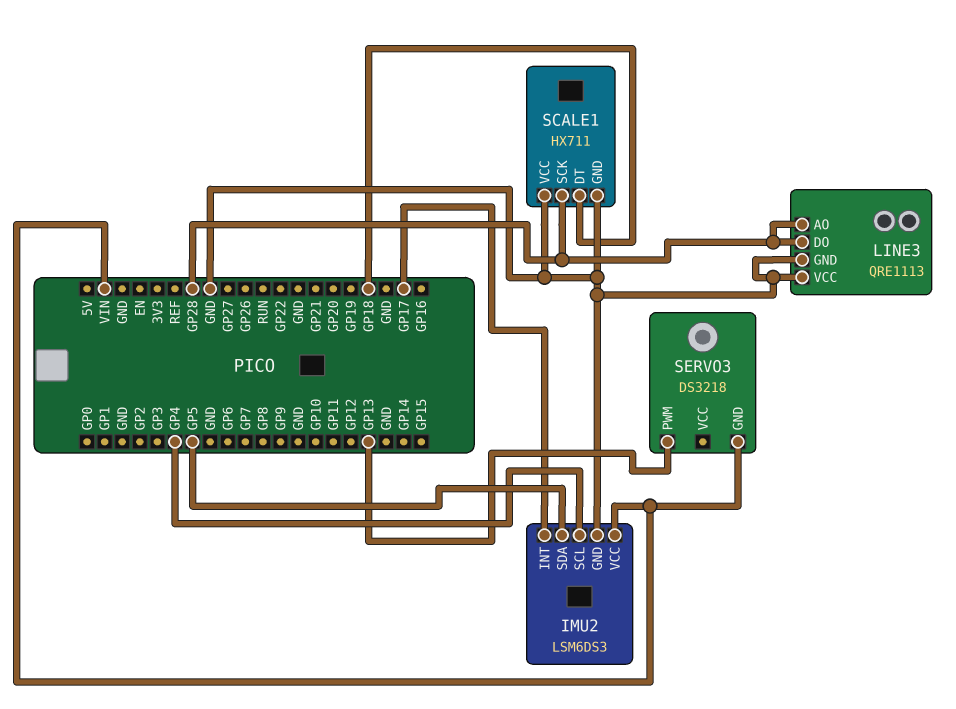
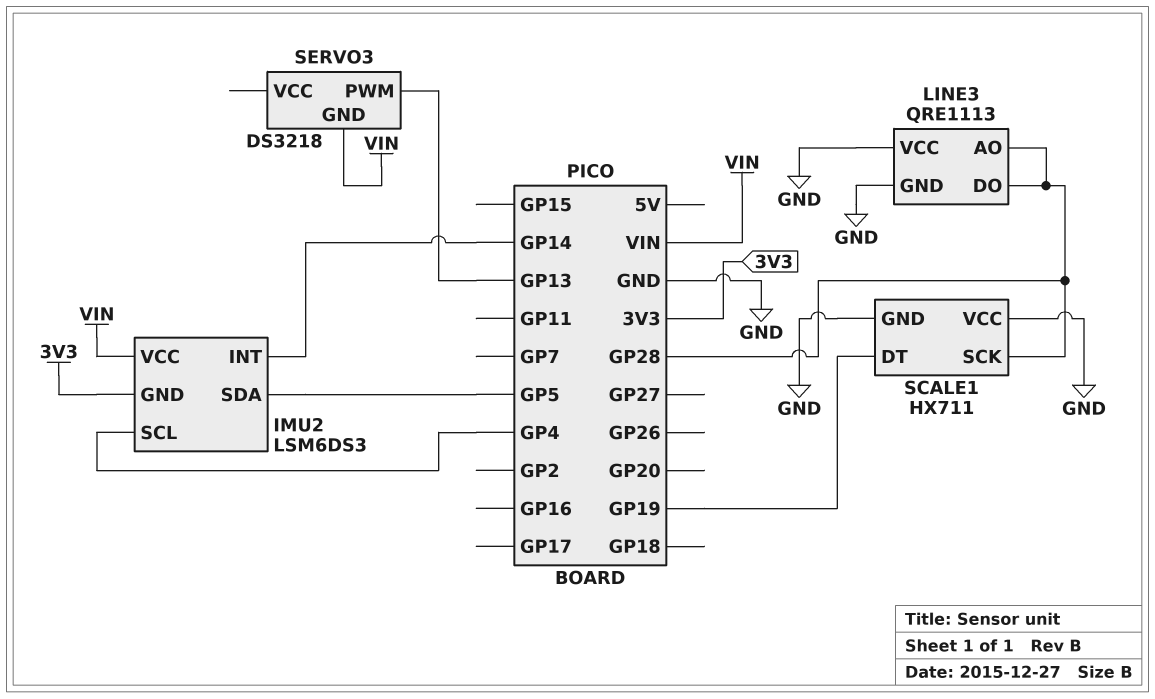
IMU2 pin GND: GND -> 3V3
IMU2 pin INT: GP17 -> GP14
SCALE1 pin DT: GP18 -> GP19

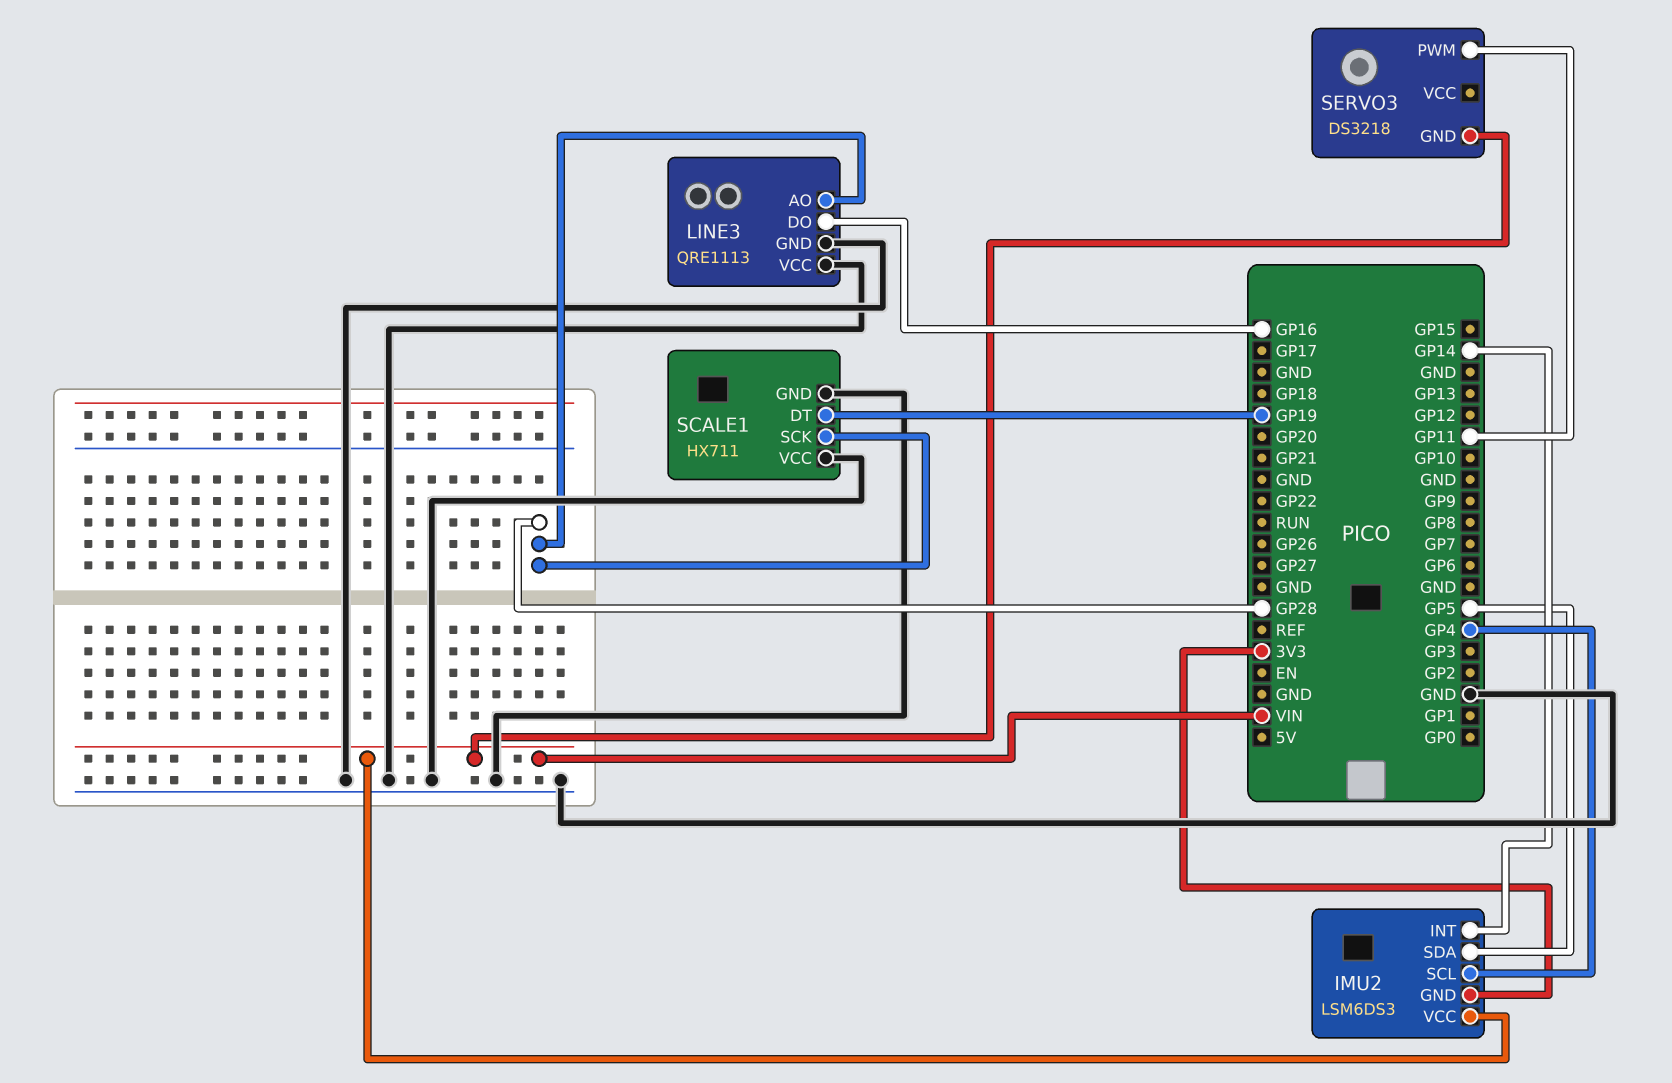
LINE3 pin DO: GP28 -> GP16
SERVO3 pin PWM: GP13 -> GP11

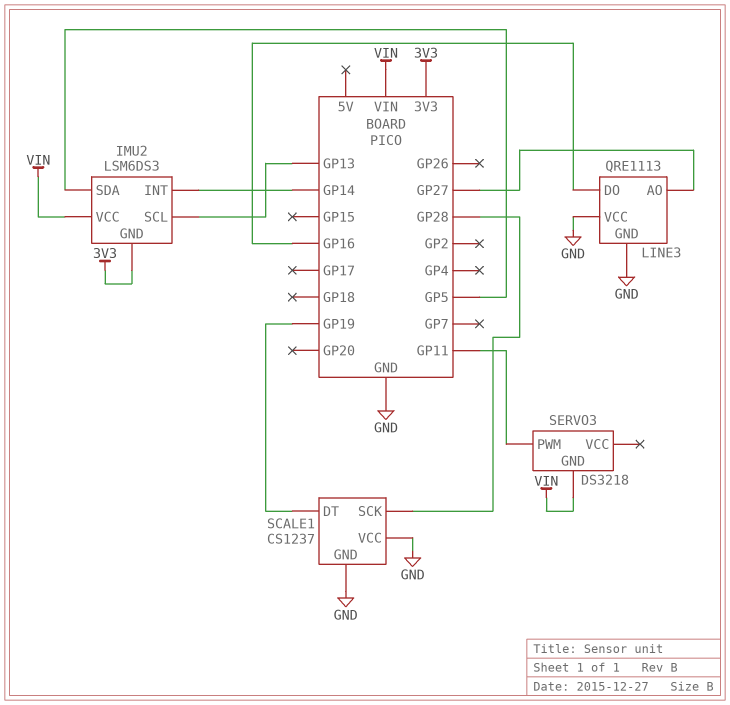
IMU2 pin SCL: GP4 -> GP13
LINE3 pin AO: GP28 -> GP27
SCALE1: HX711 -> CS1237

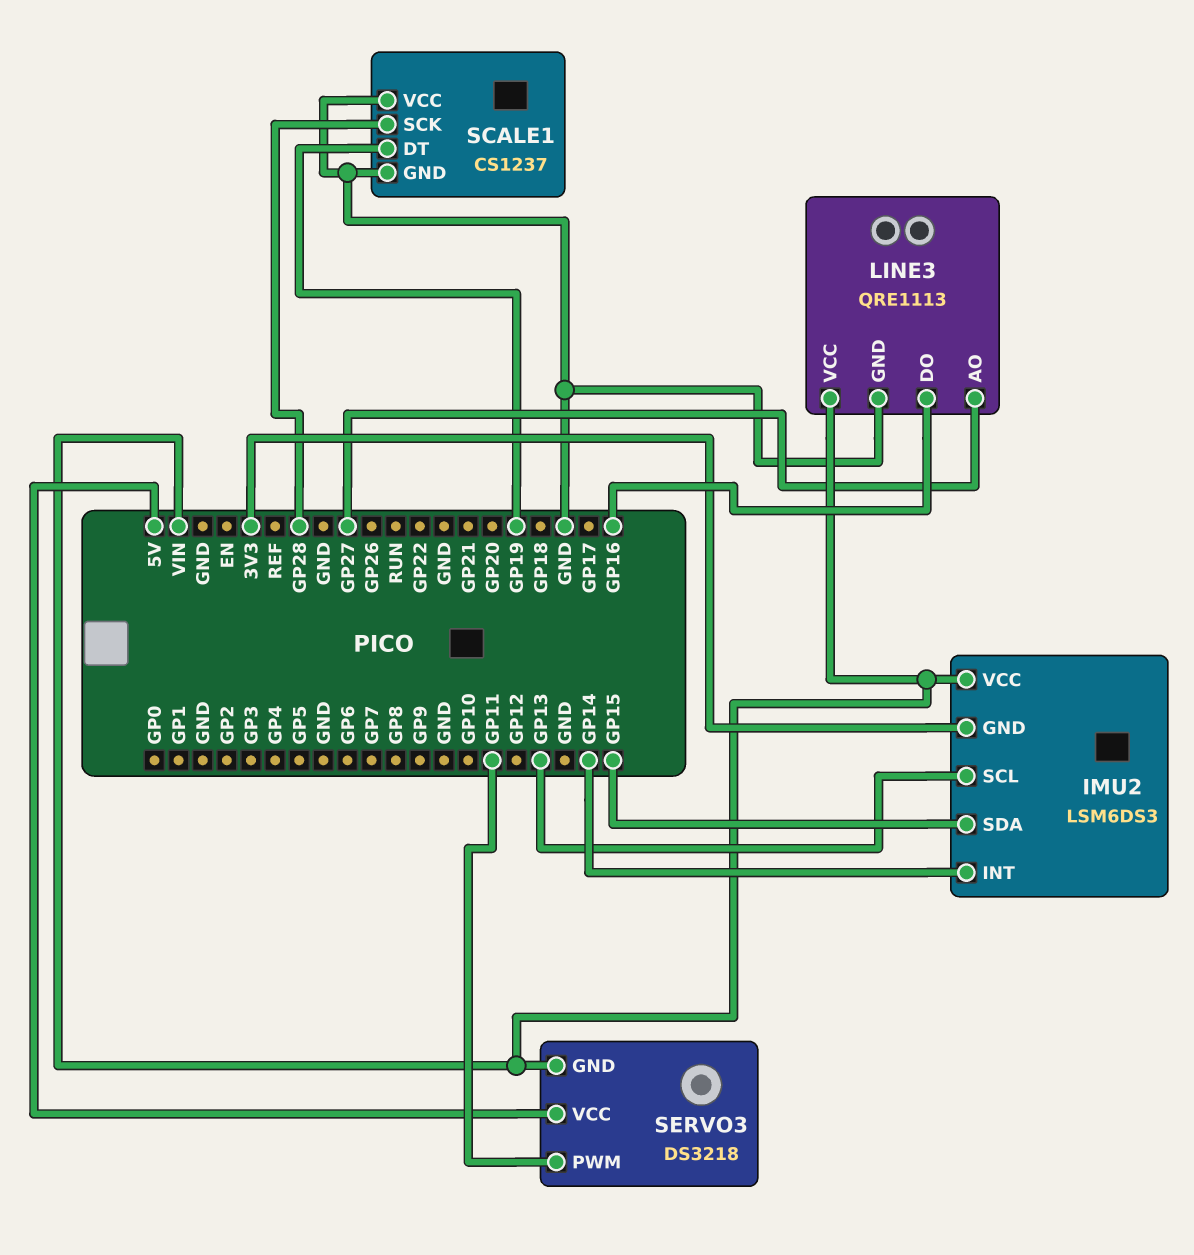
IMU2 pin SDA: GP5 -> GP15
LINE3 pin VCC: GND -> VIN
SERVO3 pin VCC: none -> 5V

